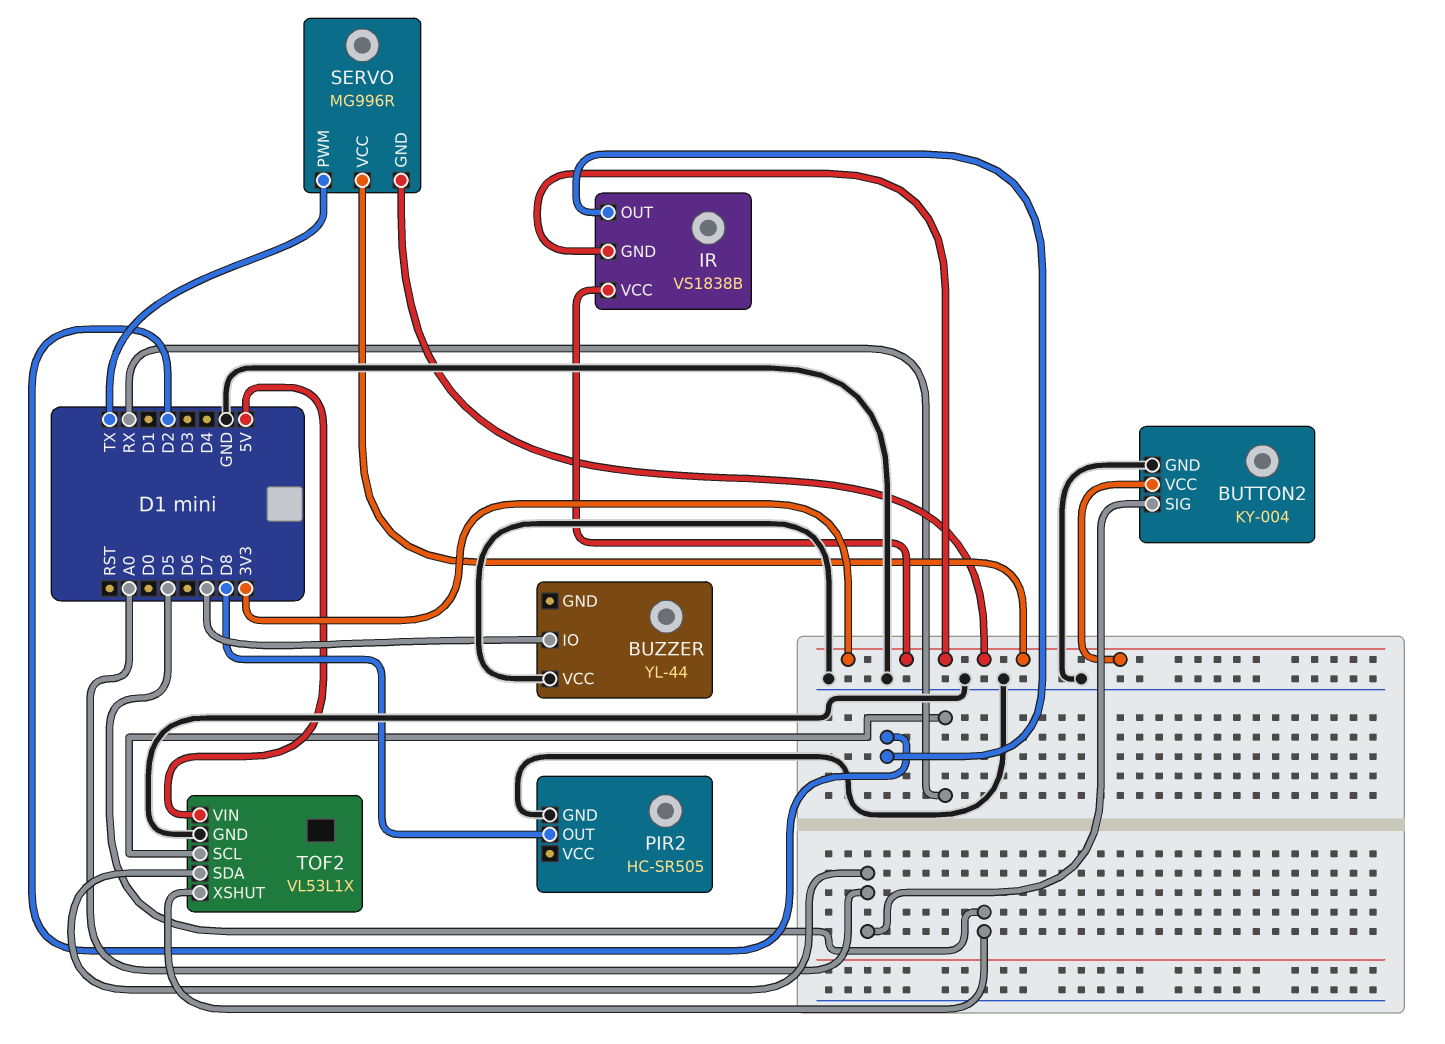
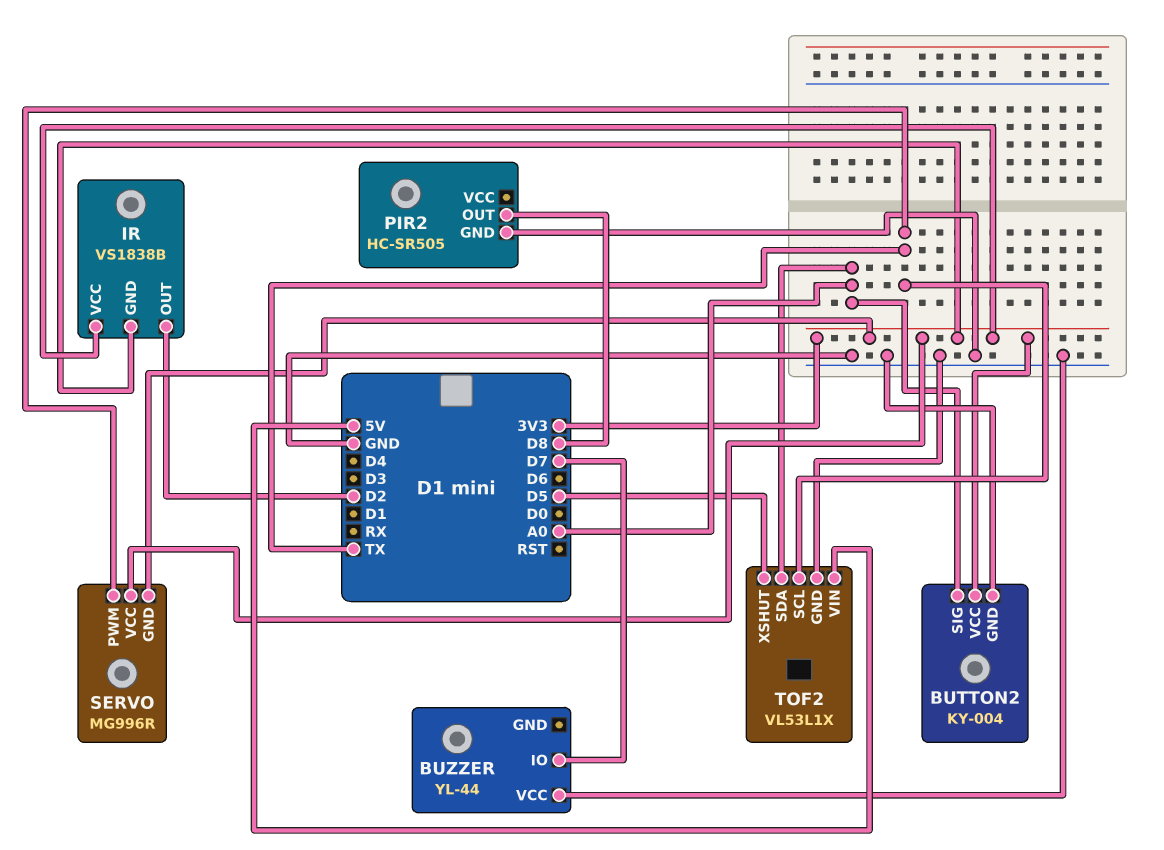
TOF2 pin SCL: RX -> TX

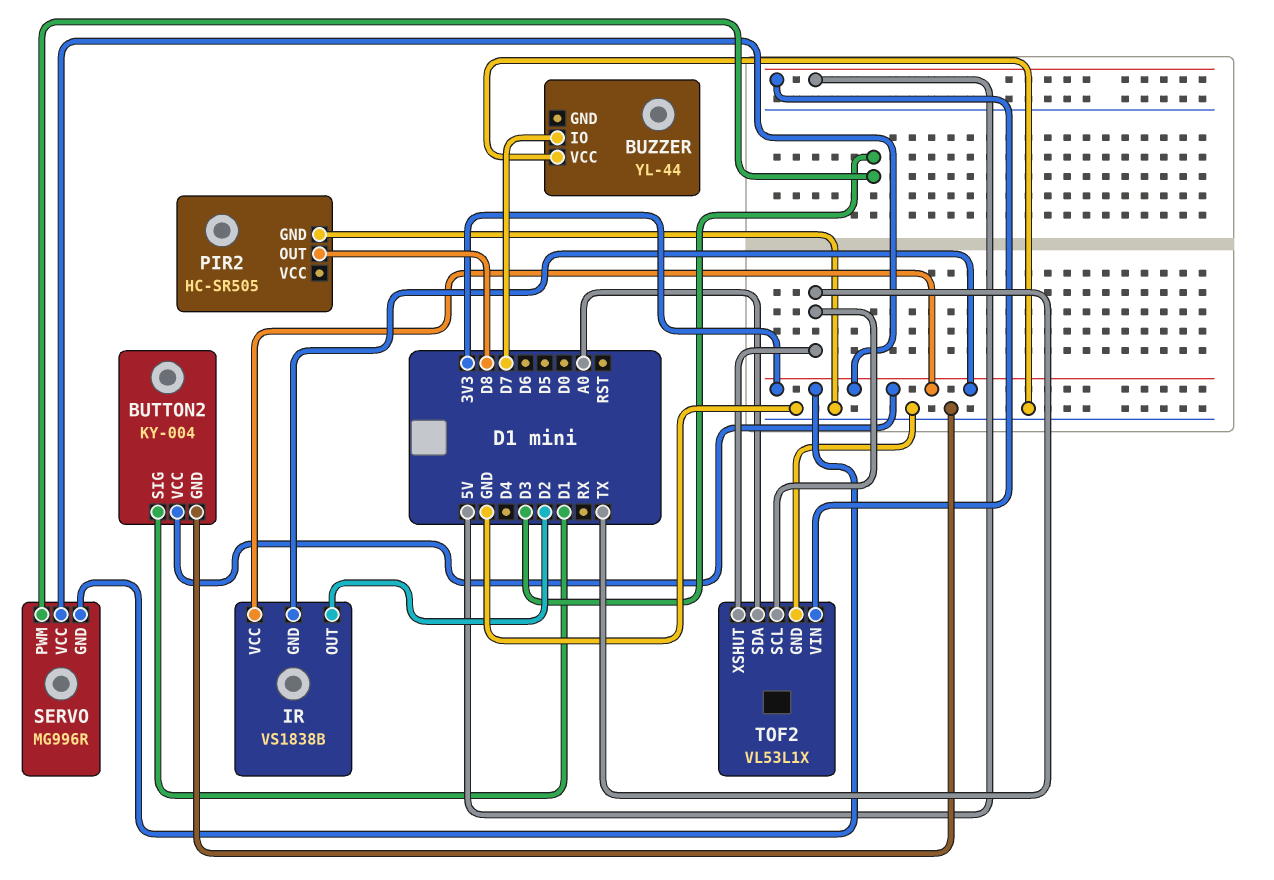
BUTTON2 pin SIG: A0 -> D1
SERVO pin PWM: TX -> D3
TOF2 pin XSHUT: D5 -> TX

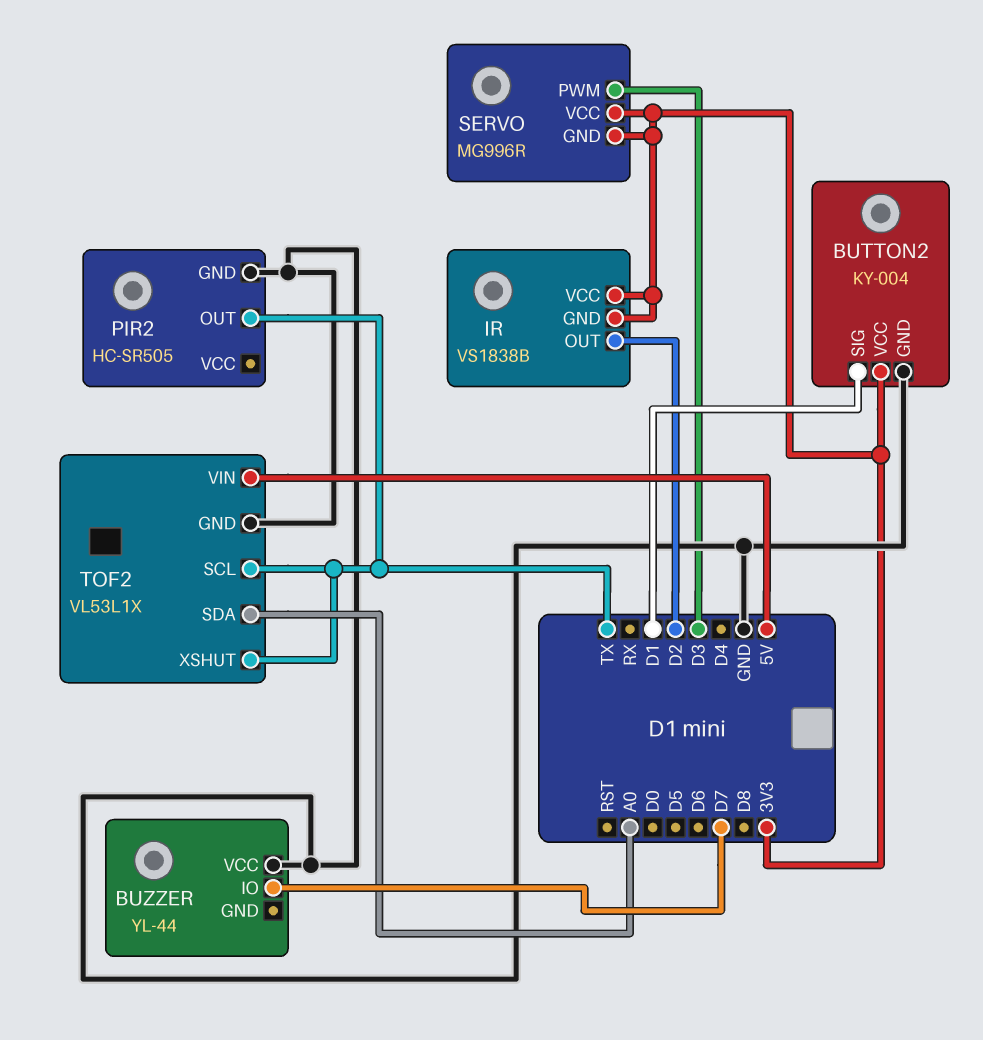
PIR2 pin OUT: D8 -> TX

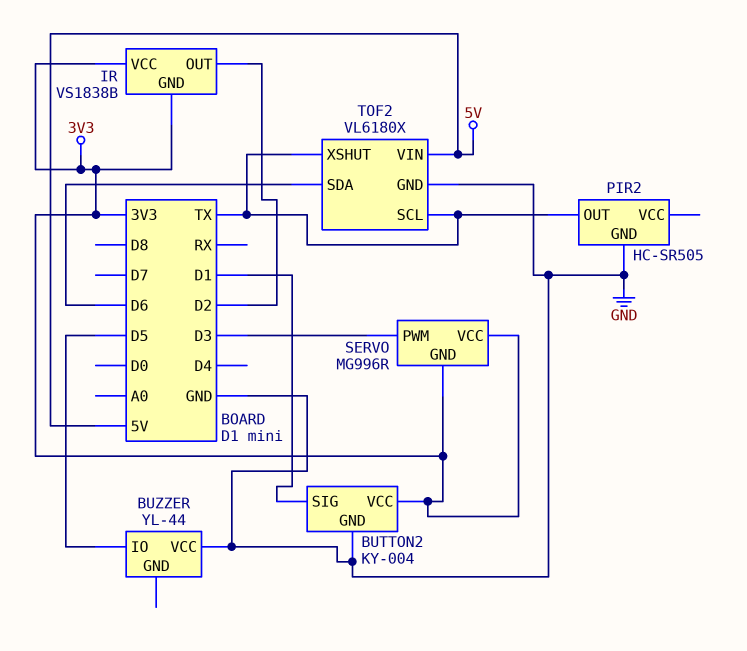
BUZZER pin IO: D7 -> D5
TOF2: VL53L1X -> VL6180X
TOF2 pin SDA: A0 -> D6

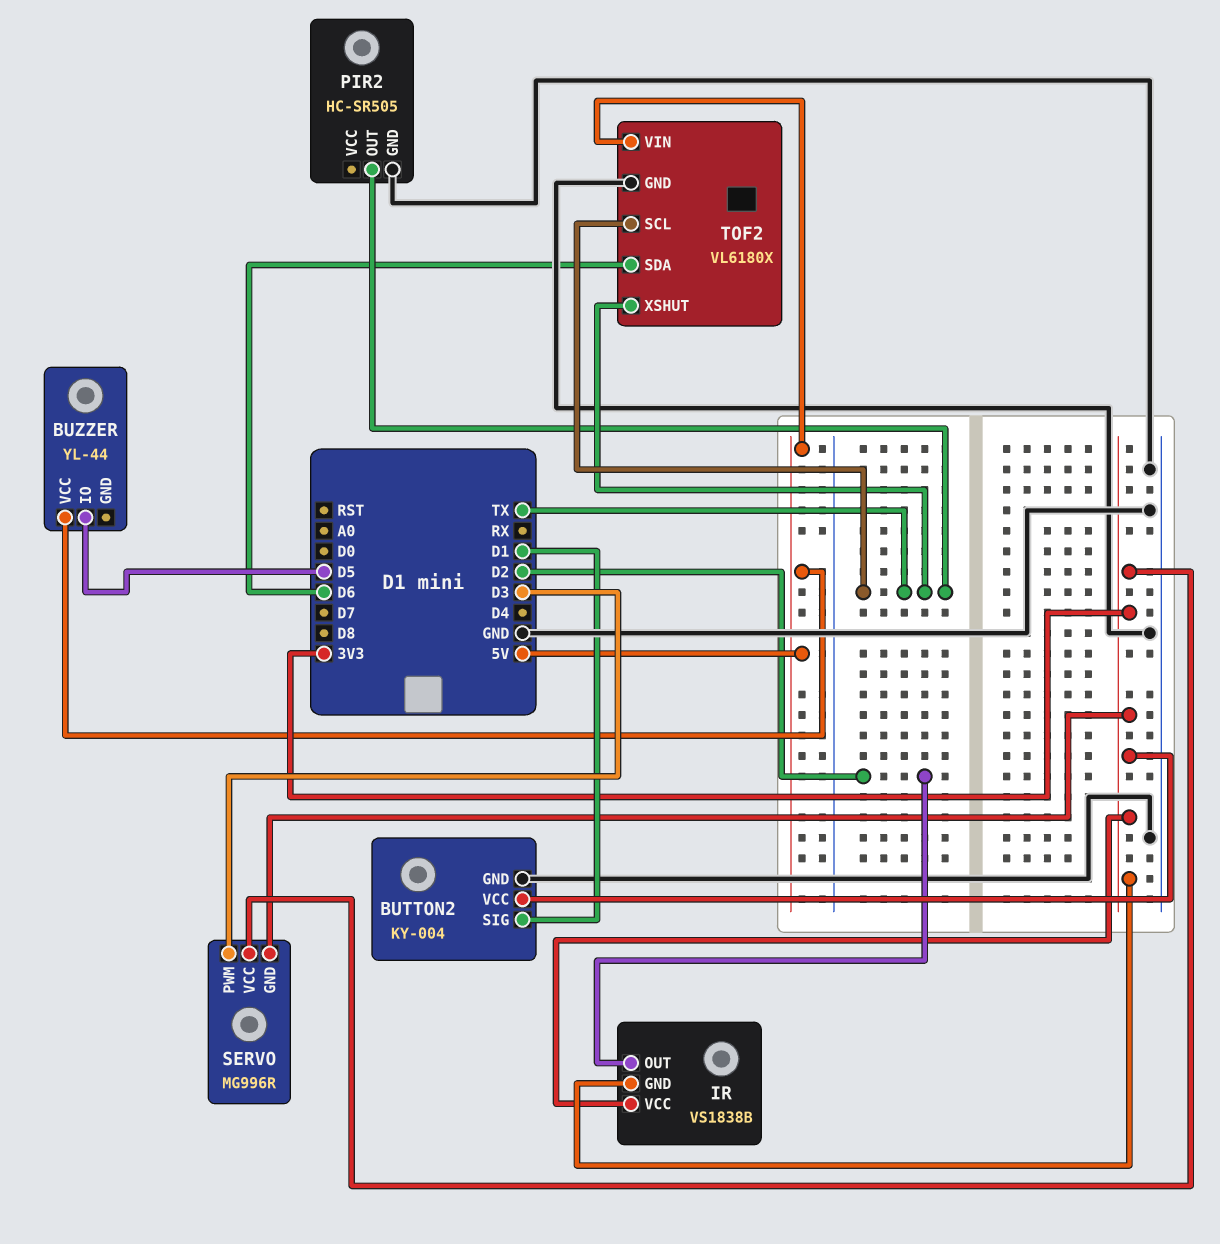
BUZZER pin VCC: GND -> 5V

